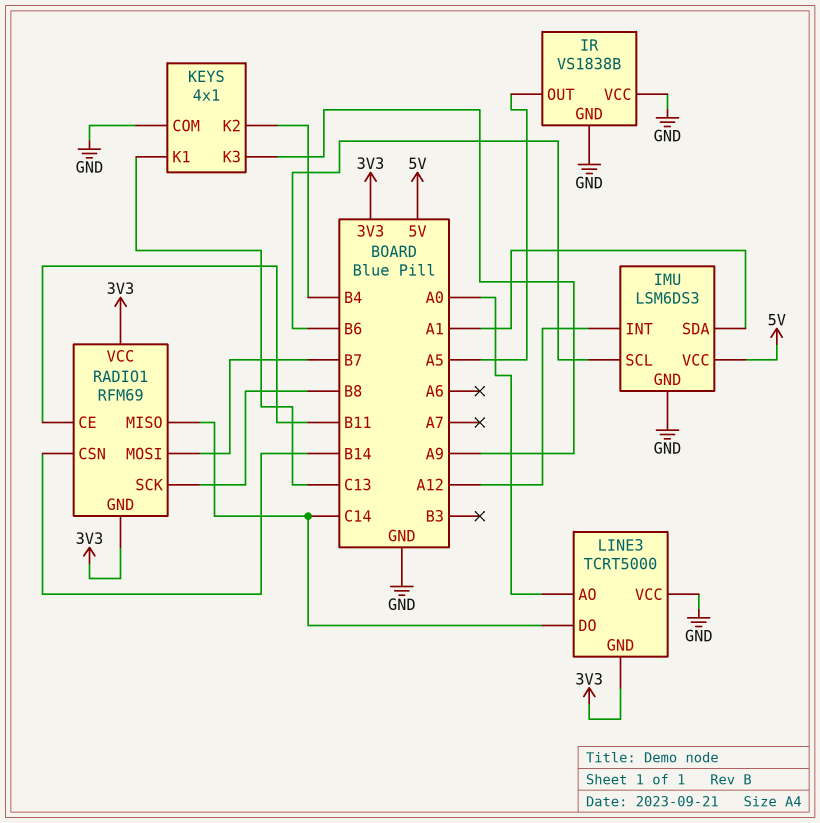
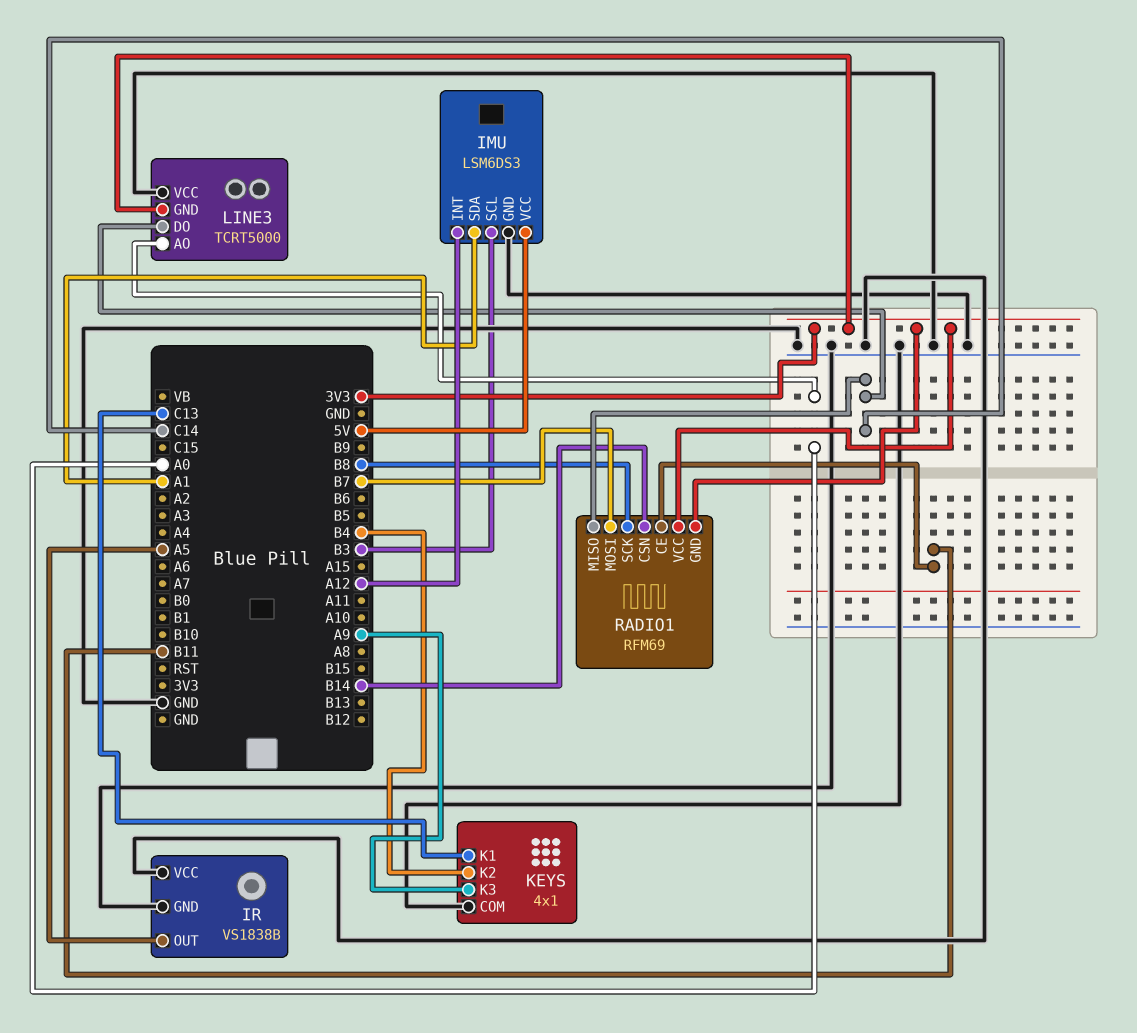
IMU pin SCL: B6 -> B3

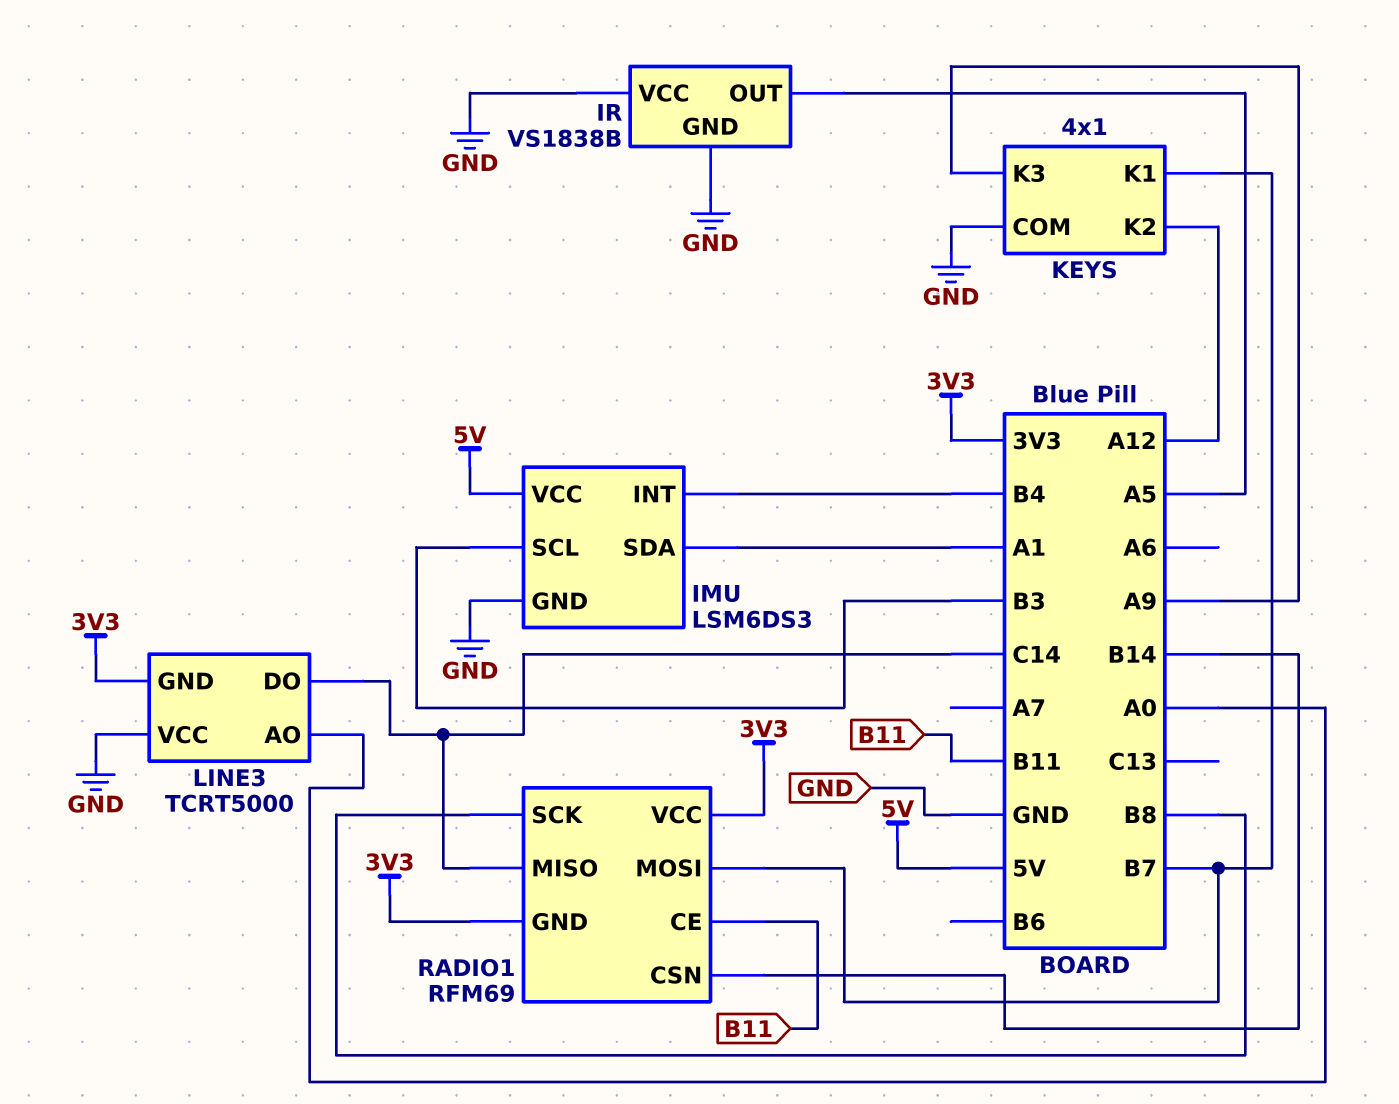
IMU pin INT: A12 -> B4
KEYS pin K1: C13 -> B7
KEYS pin K2: B4 -> A12

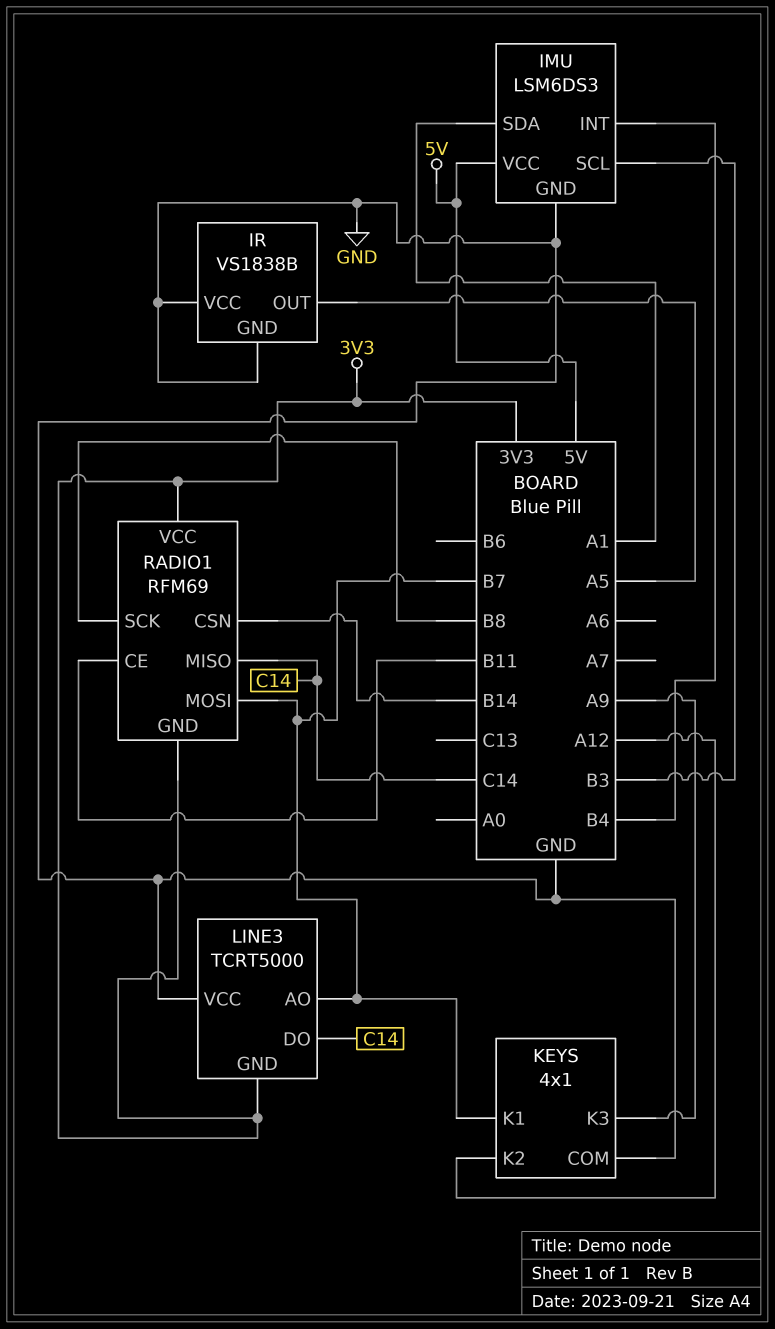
LINE3 pin AO: A0 -> B7

